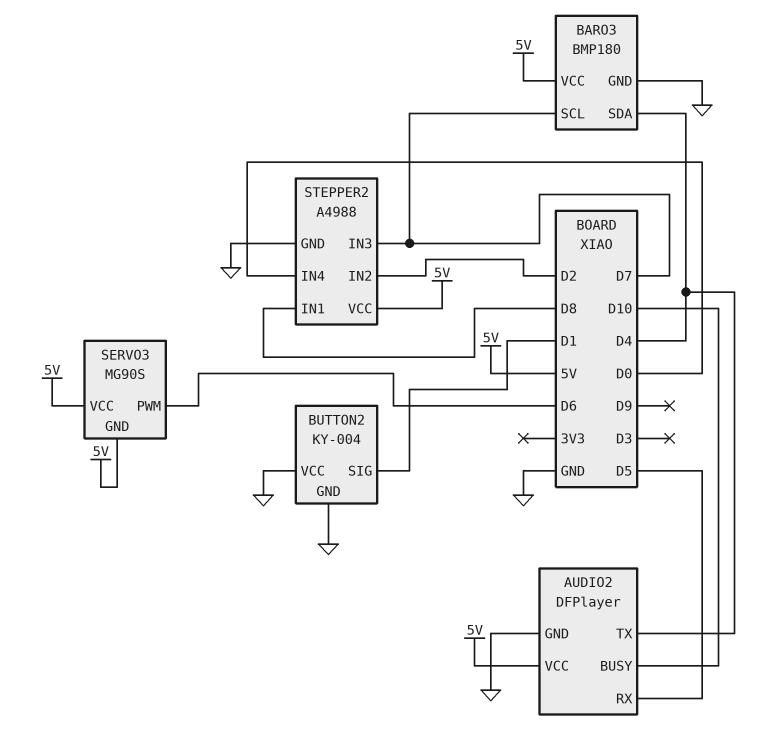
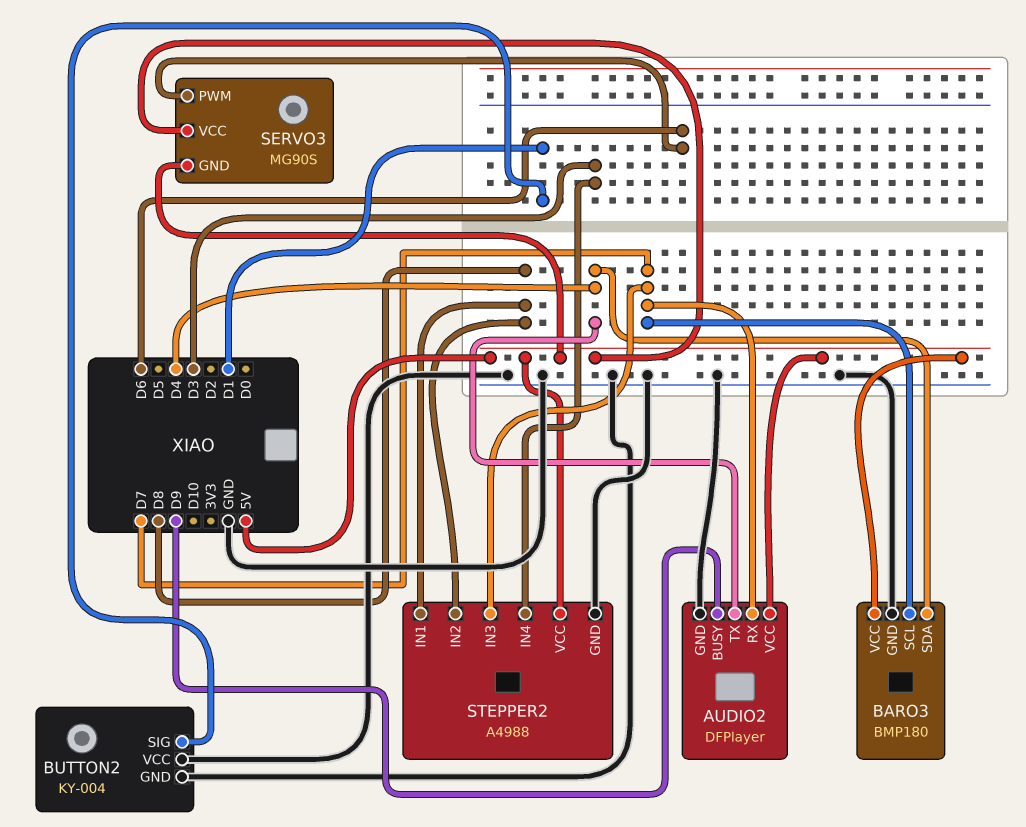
AUDIO2 pin BUSY: D10 -> D9
AUDIO2 pin RX: D5 -> D7
STEPPER2 pin IN2: D2 -> D8
STEPPER2 pin IN4: D0 -> D3

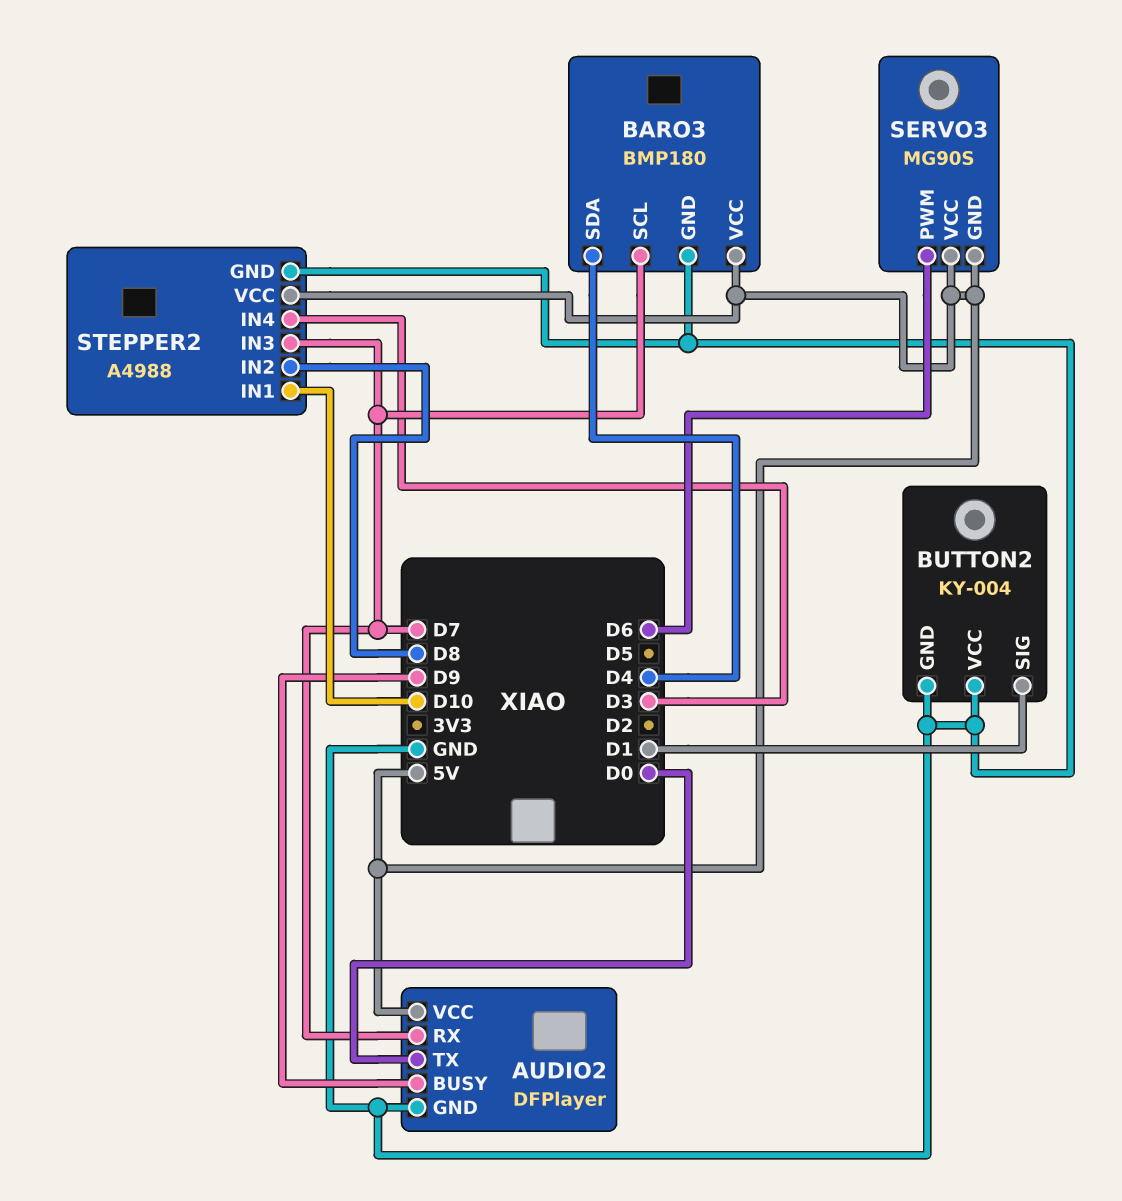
AUDIO2 pin TX: D4 -> D0
STEPPER2 pin IN1: D8 -> D10

